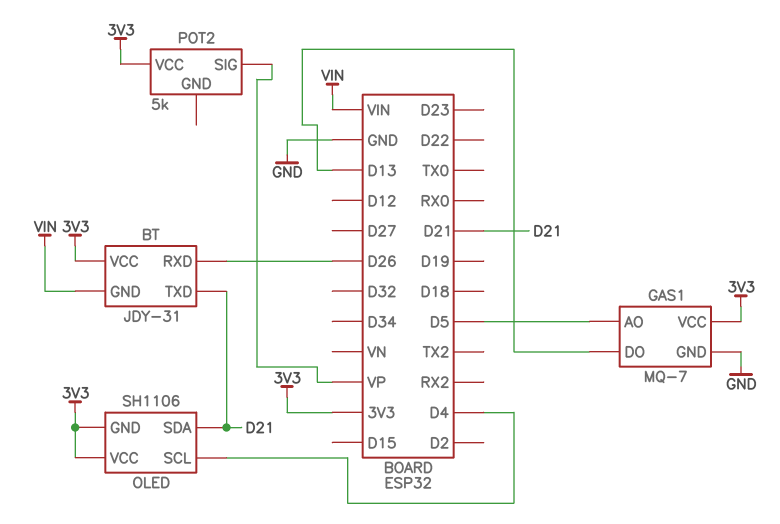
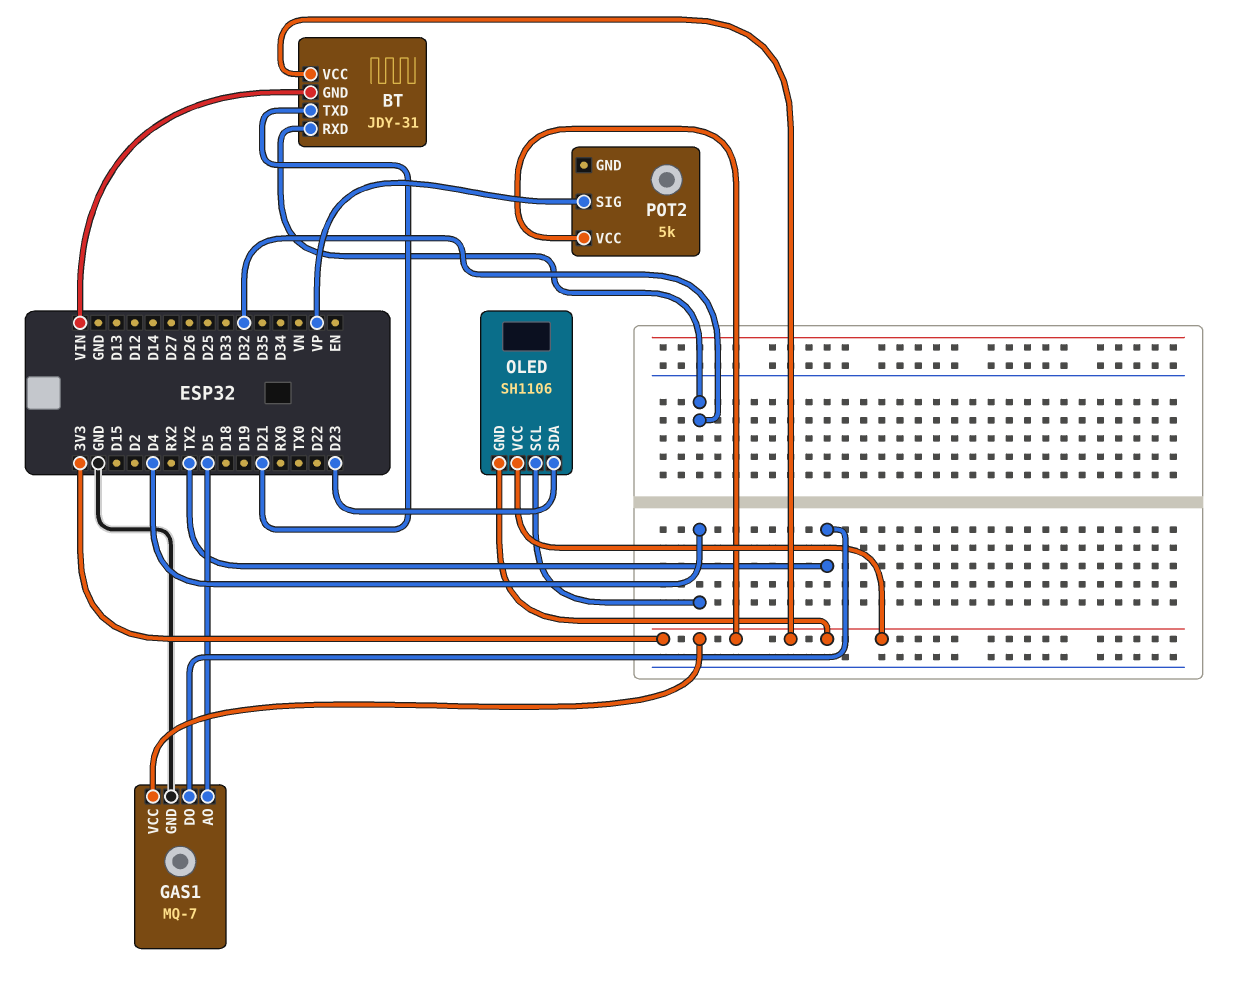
BT pin RXD: D26 -> D32
GAS1 pin DO: D13 -> TX2
OLED pin SDA: D21 -> D23

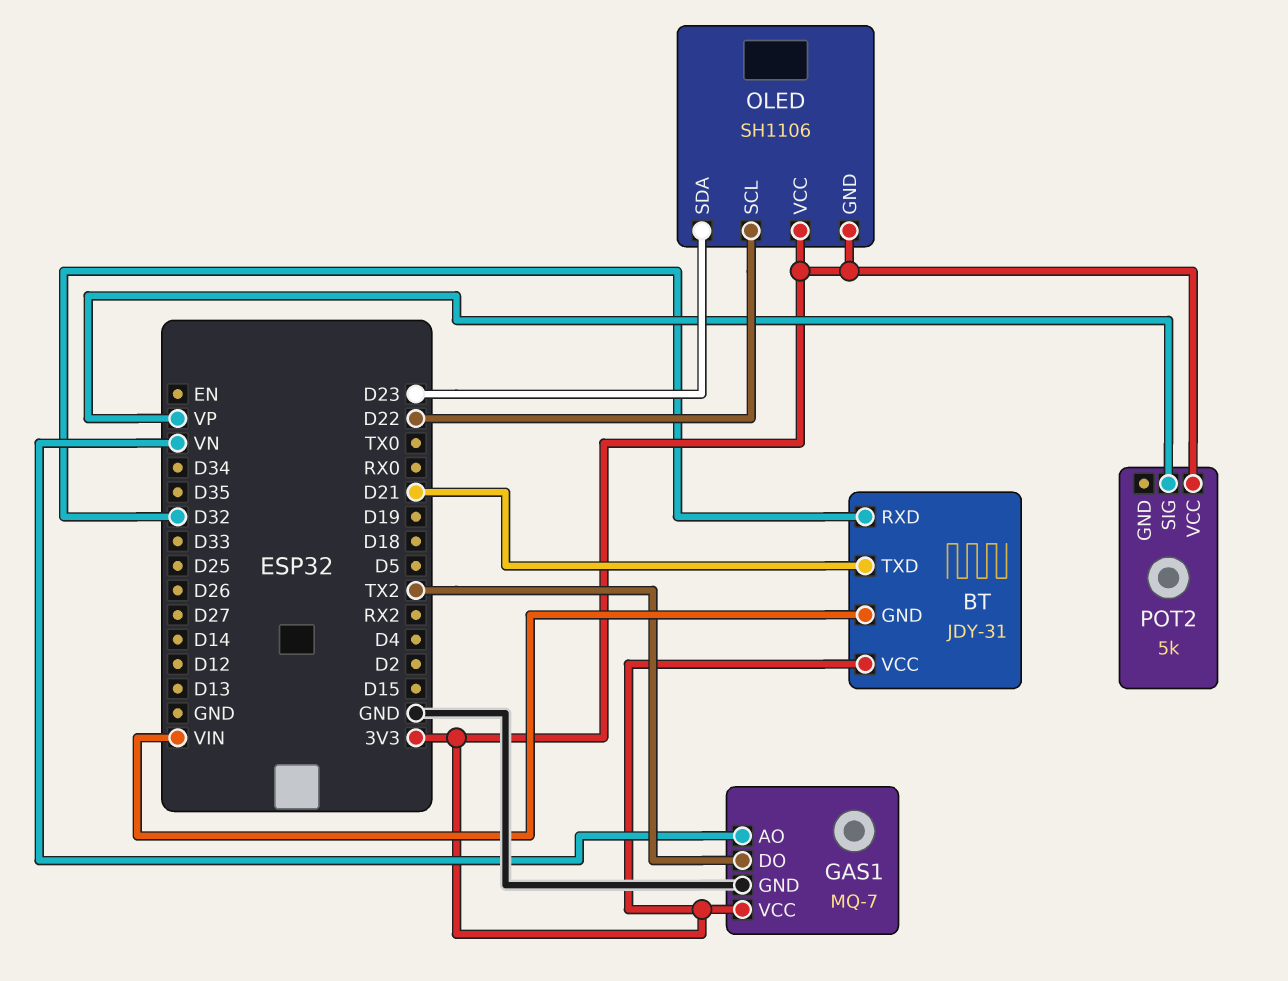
GAS1 pin AO: D5 -> VN
OLED pin SCL: D4 -> D22

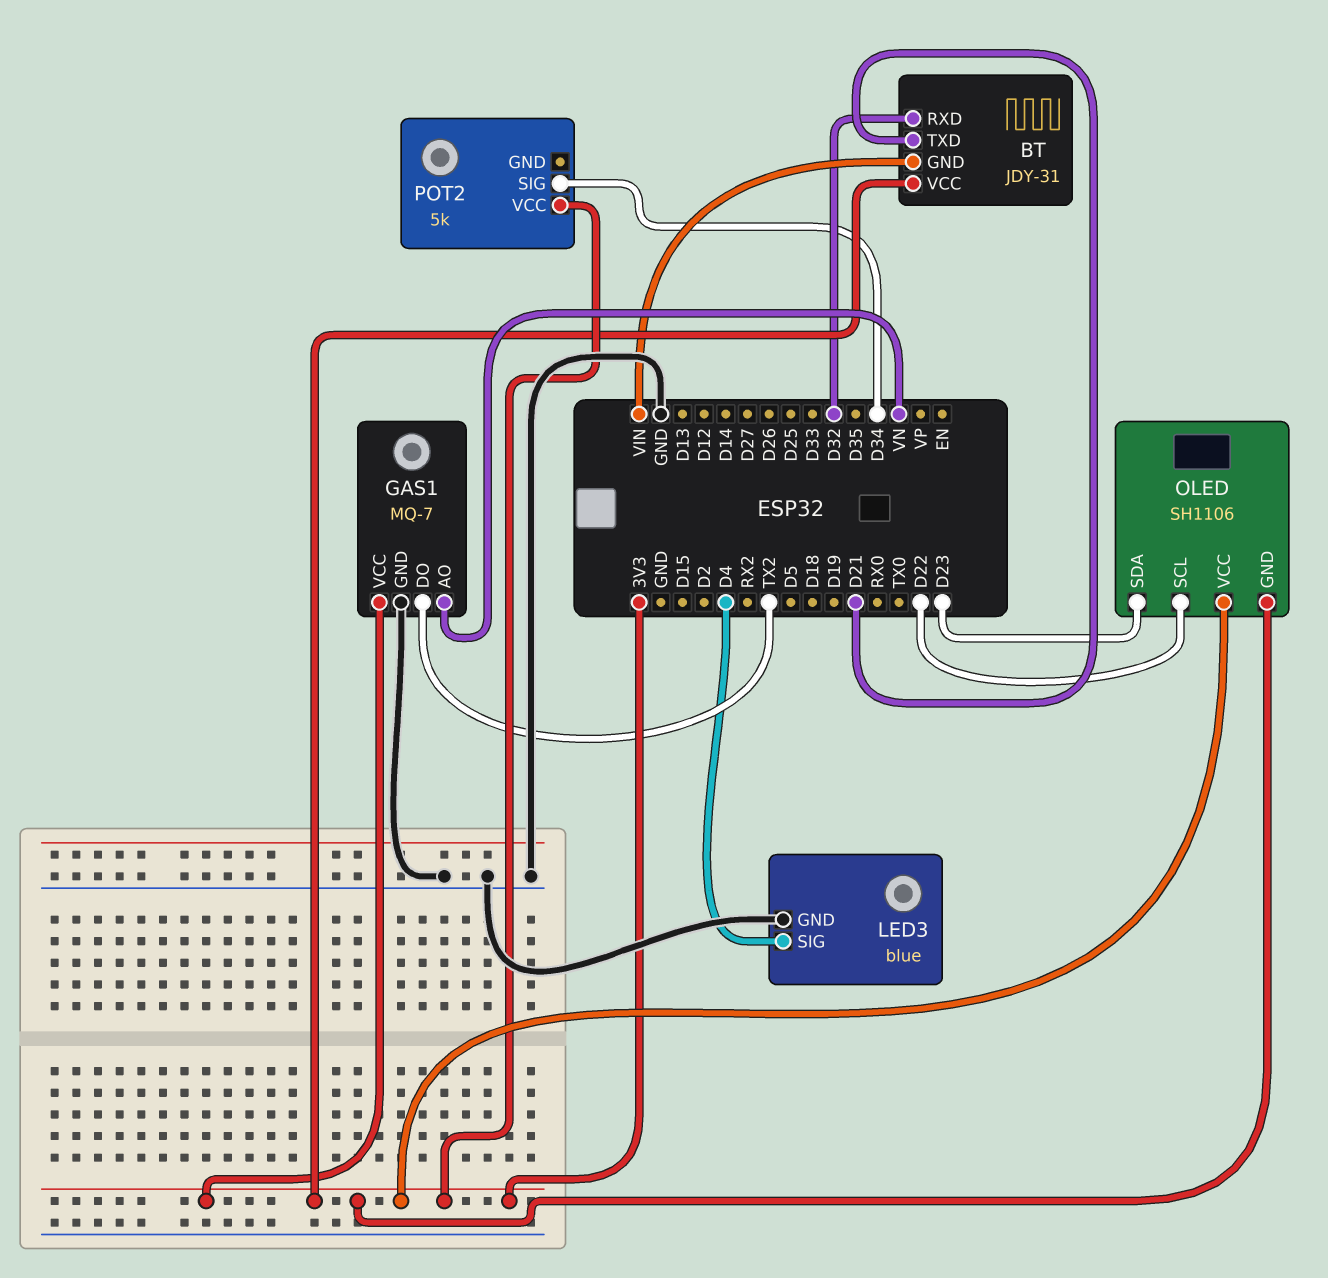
LED3: none -> blue
LED3 pin GND: none -> GND
LED3 pin SIG: none -> D4
POT2 pin SIG: VP -> D34

